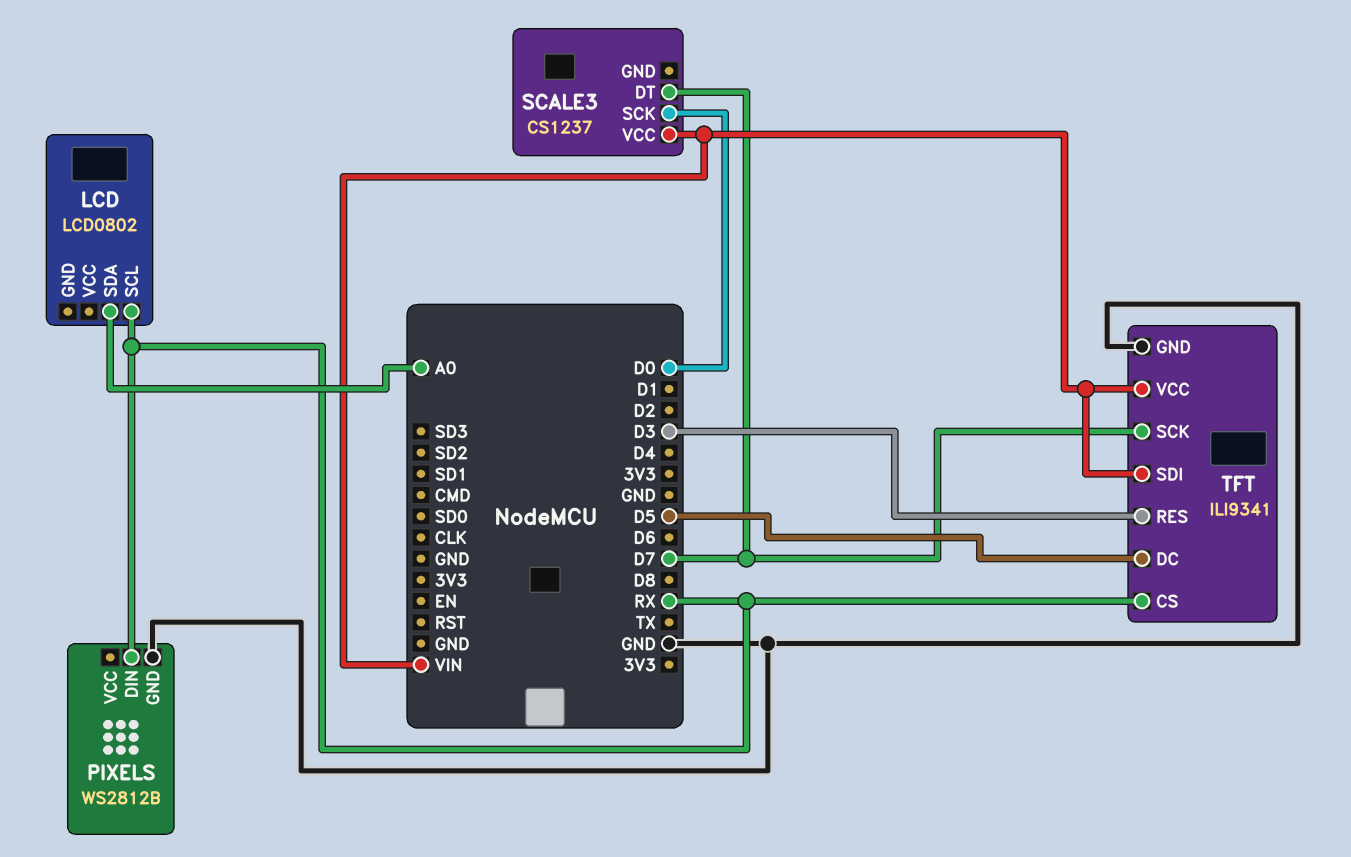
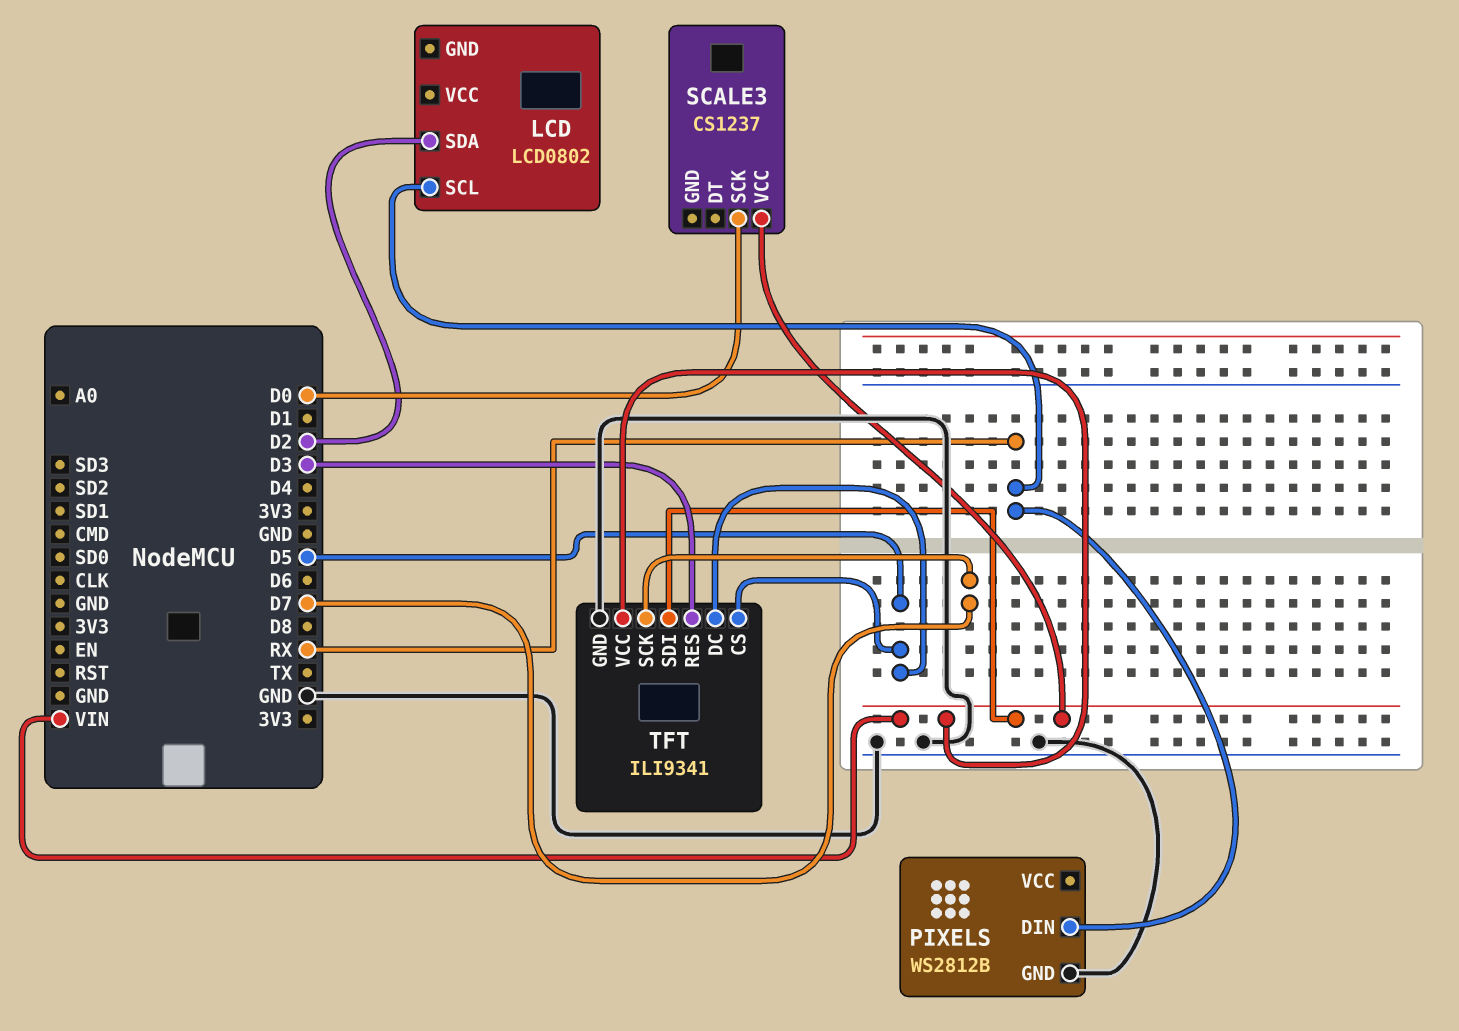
LCD pin SDA: A0 -> D2
SCALE3 pin DT: D7 -> none
TFT pin CS: RX -> D5

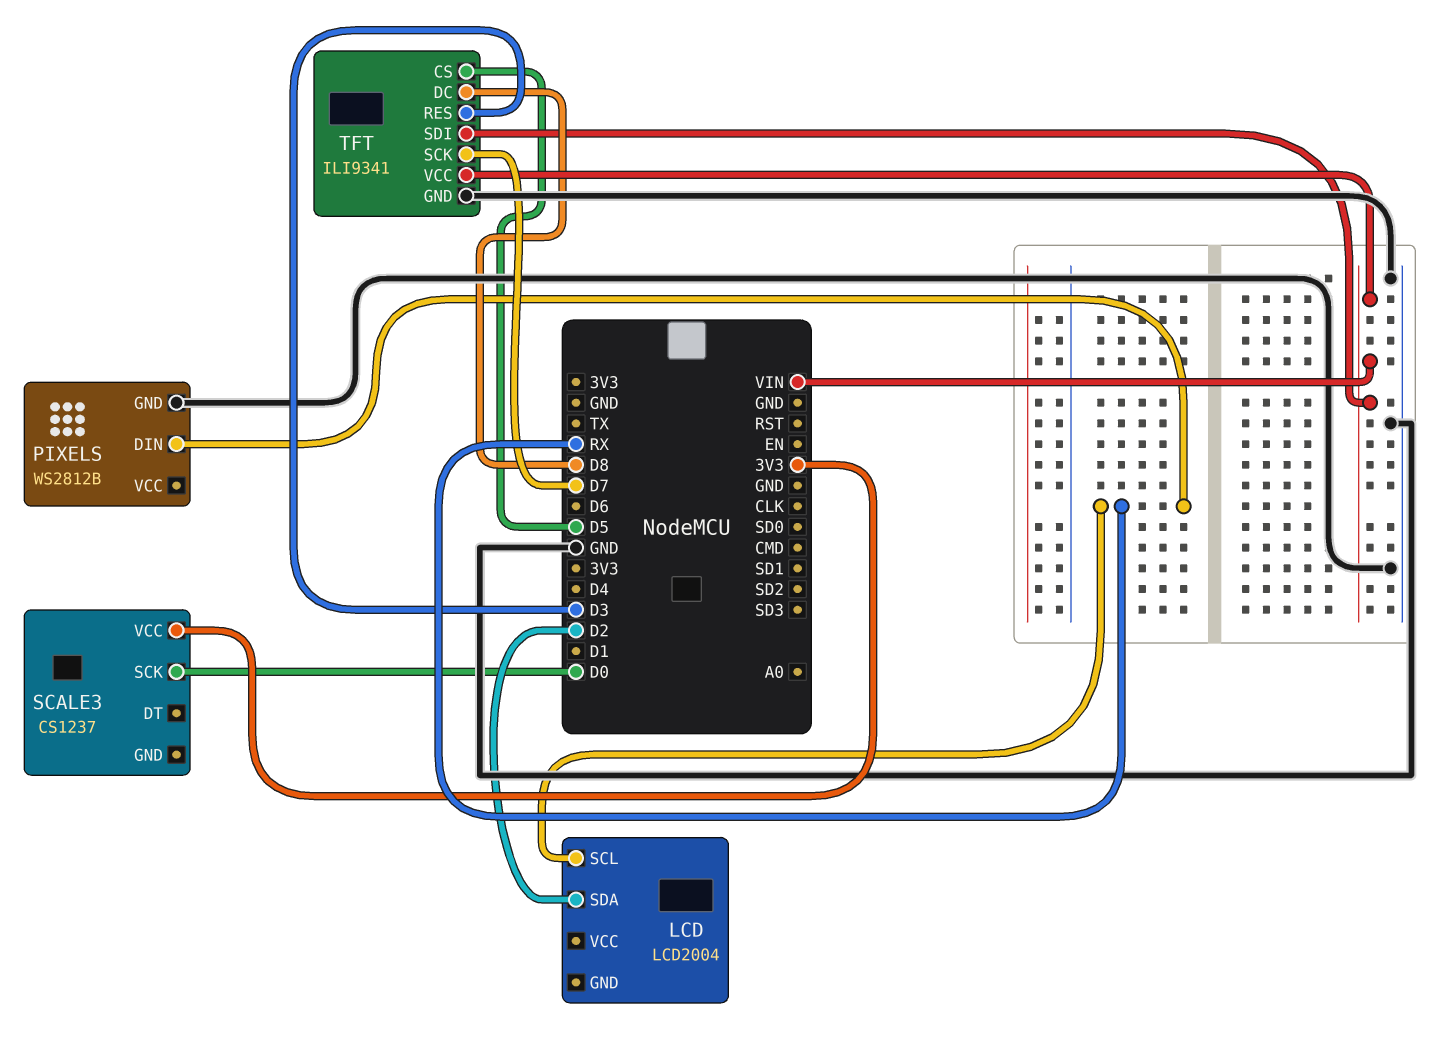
LCD: LCD0802 -> LCD2004
SCALE3 pin VCC: VIN -> 3V3
TFT pin DC: D5 -> D8

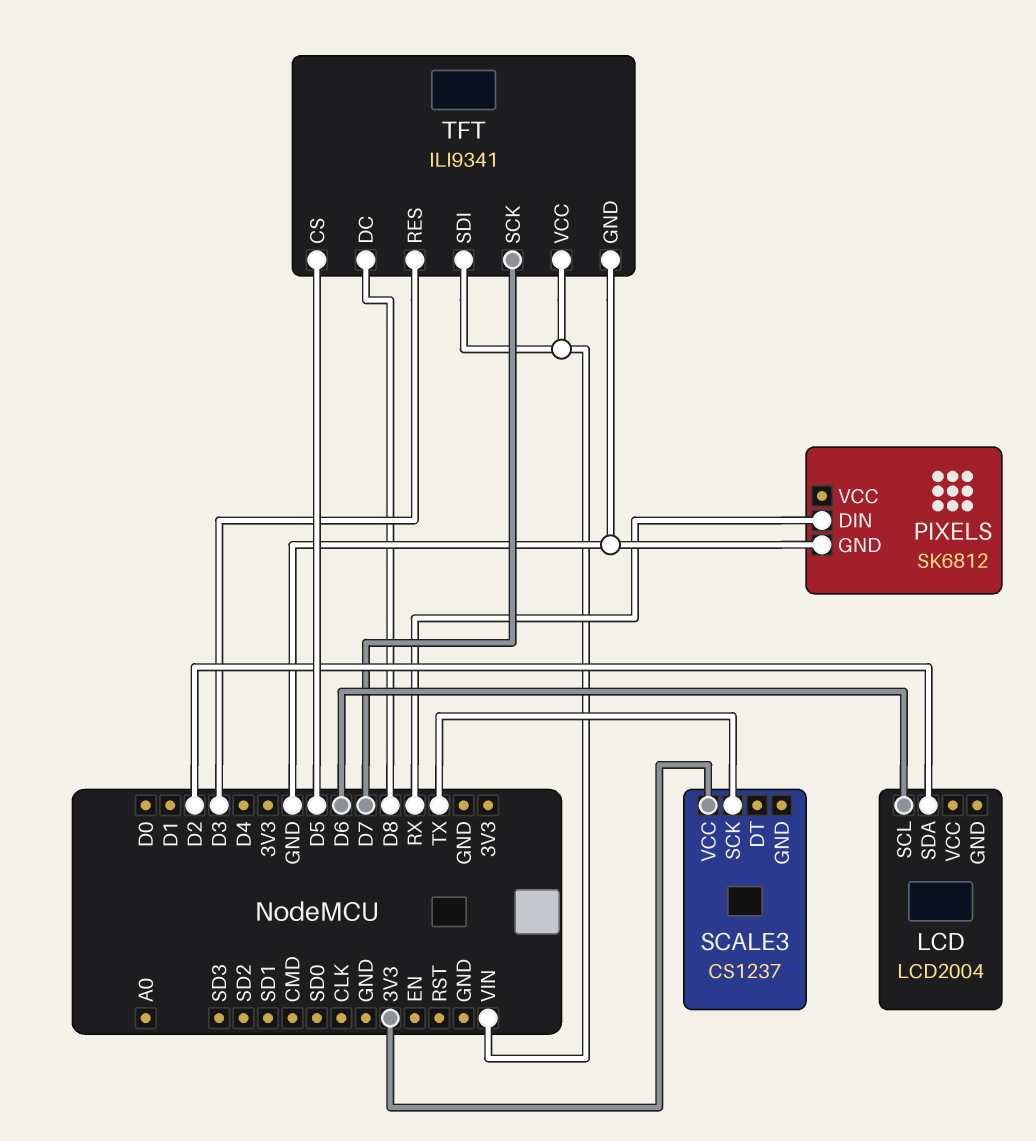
LCD pin SCL: RX -> D6
PIXELS: WS2812B -> SK6812
SCALE3 pin SCK: D0 -> TX

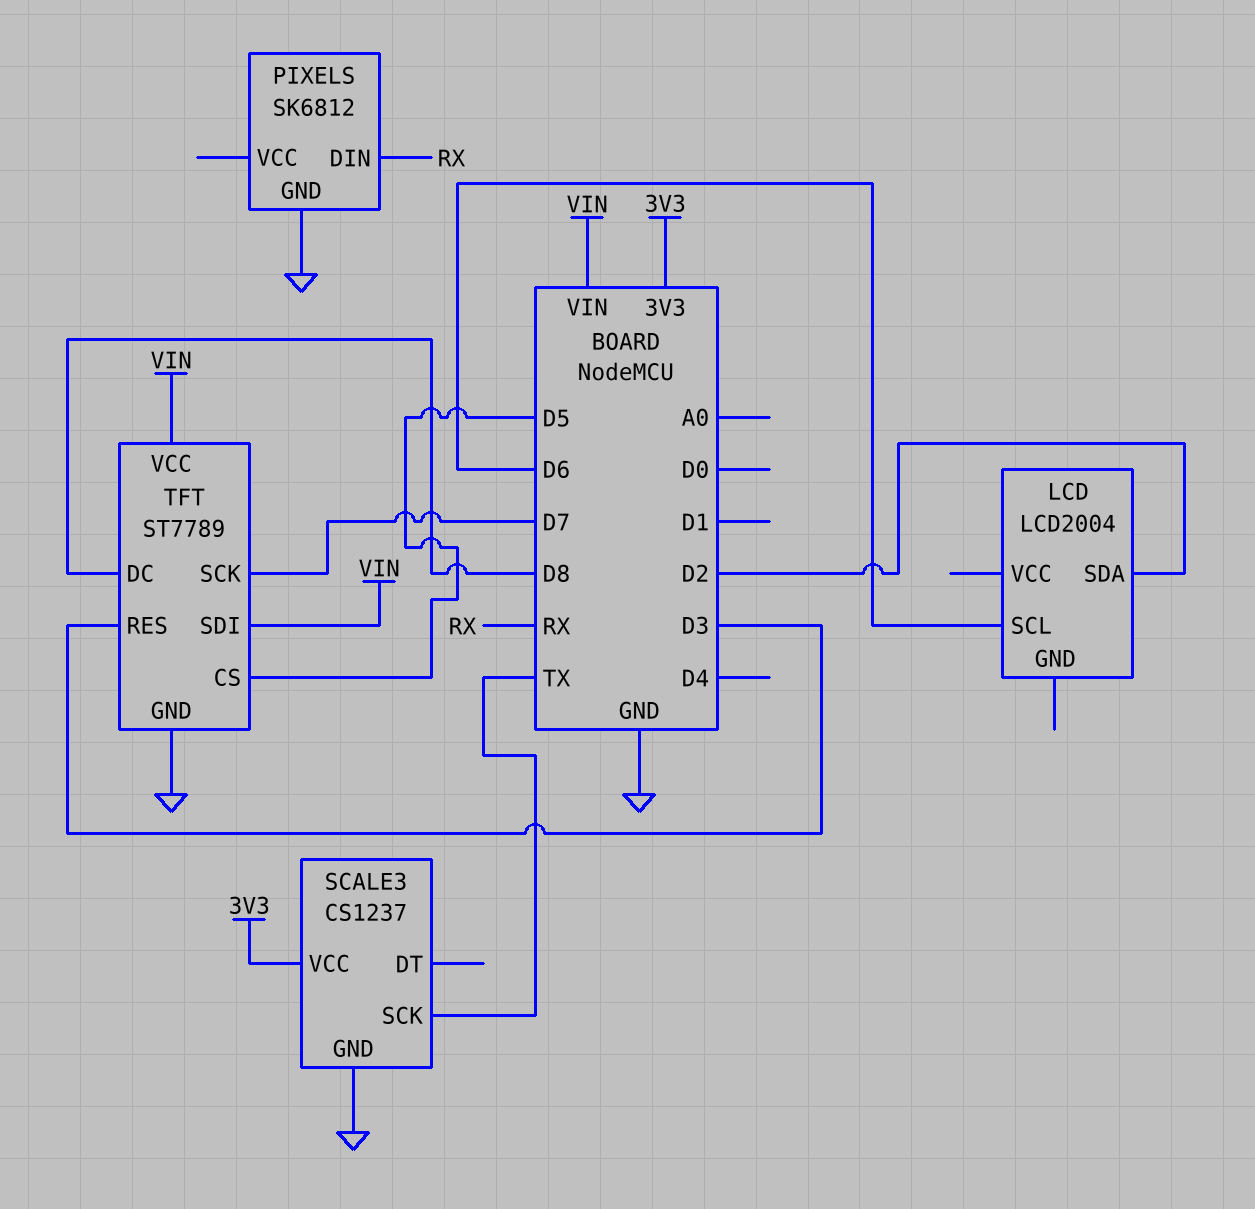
SCALE3 pin GND: none -> GND
TFT: ILI9341 -> ST7789

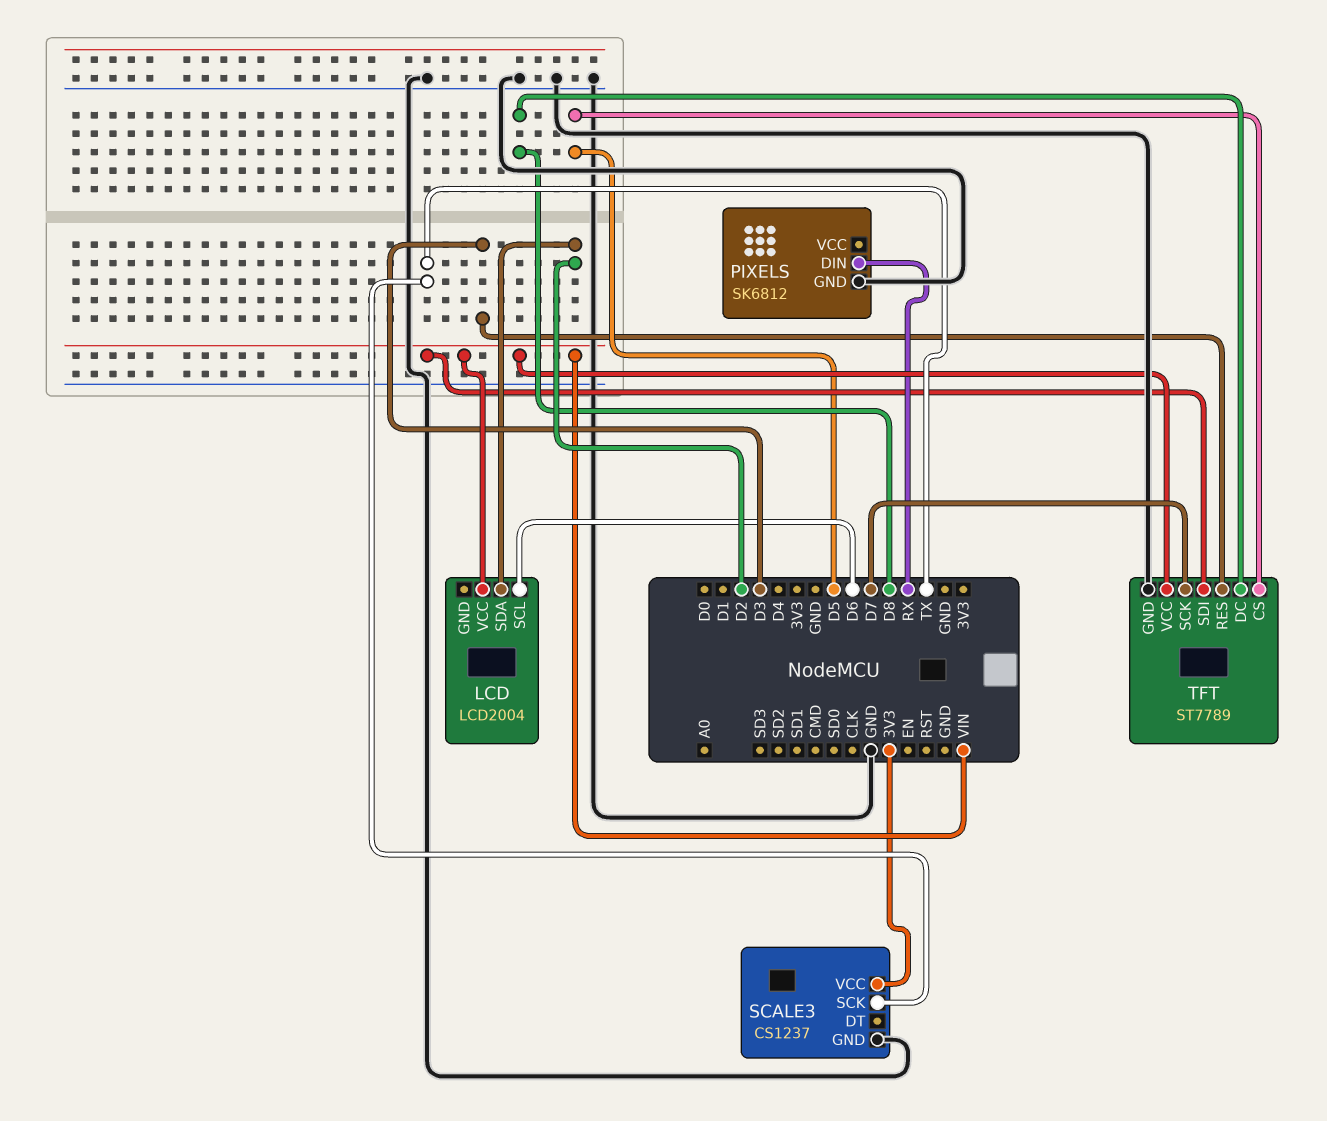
LCD pin VCC: none -> VIN

